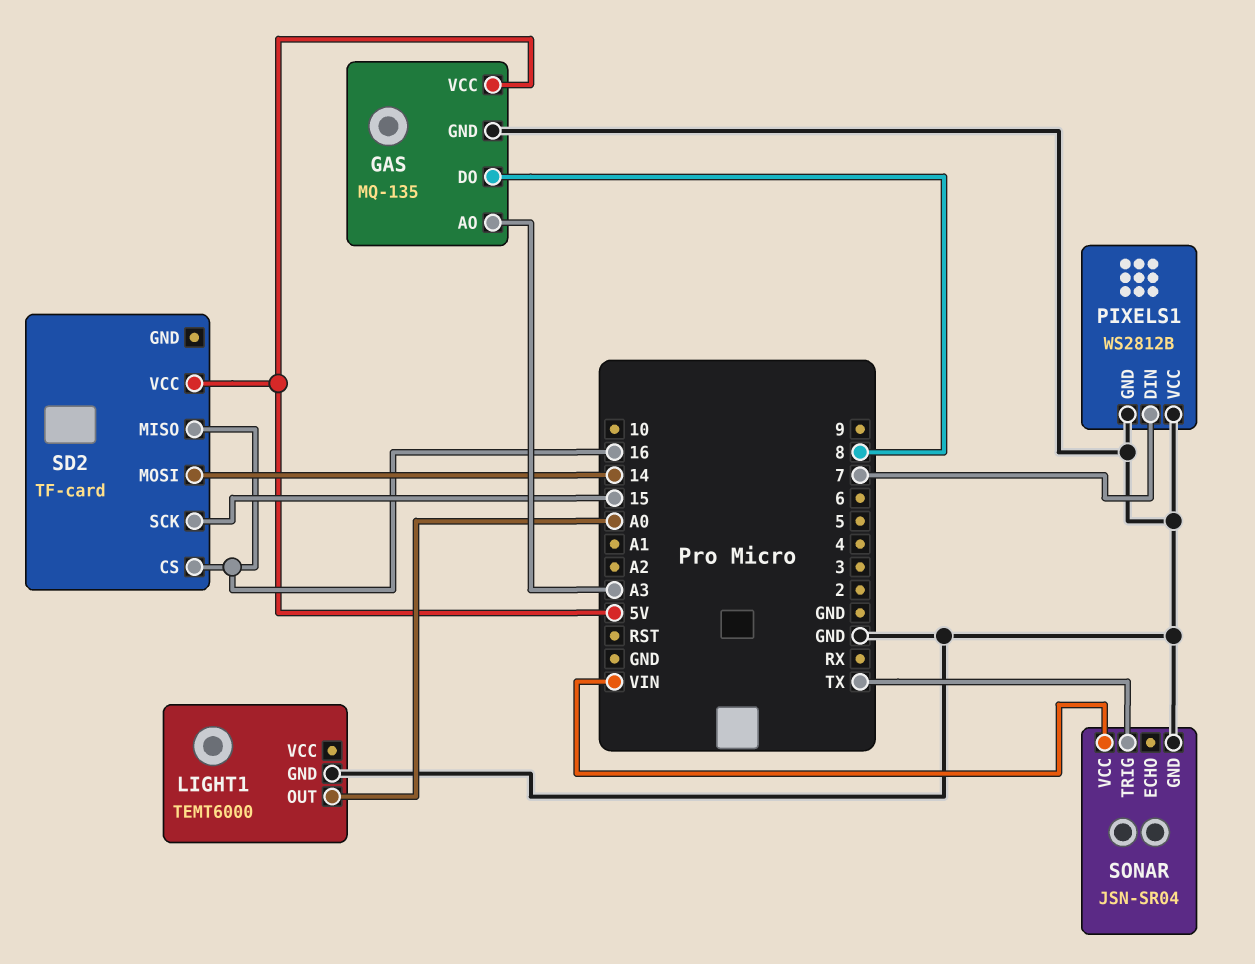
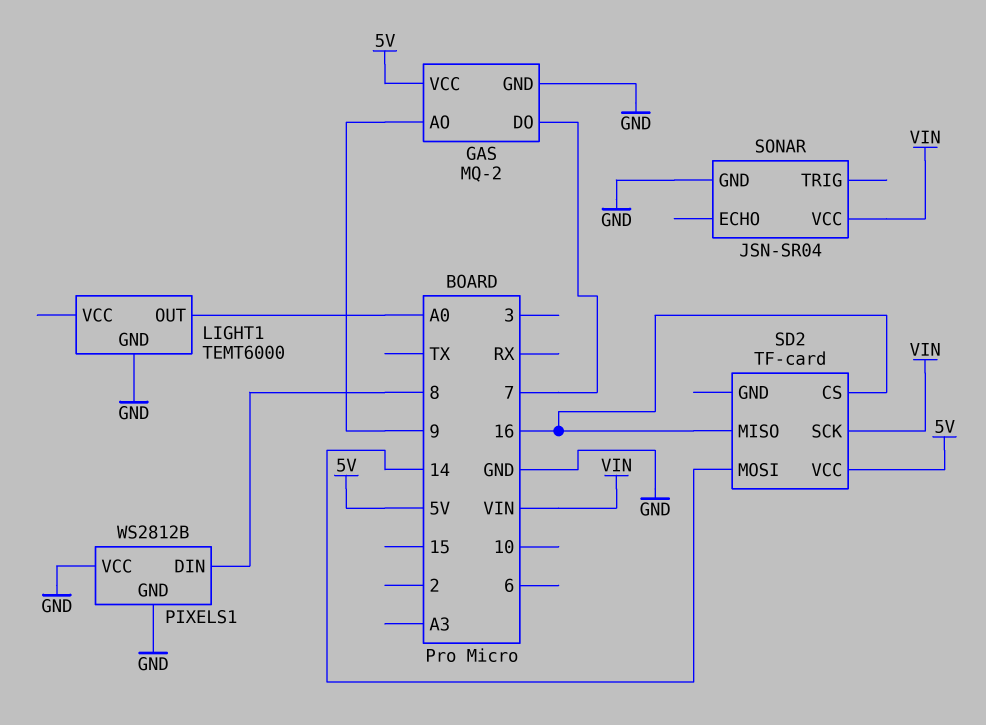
GAS: MQ-135 -> MQ-2
GAS pin AO: A3 -> 9
GAS pin DO: 8 -> 7
PIXELS1 pin DIN: 7 -> 8
SD2 pin SCK: 15 -> VIN
SONAR pin TRIG: TX -> none

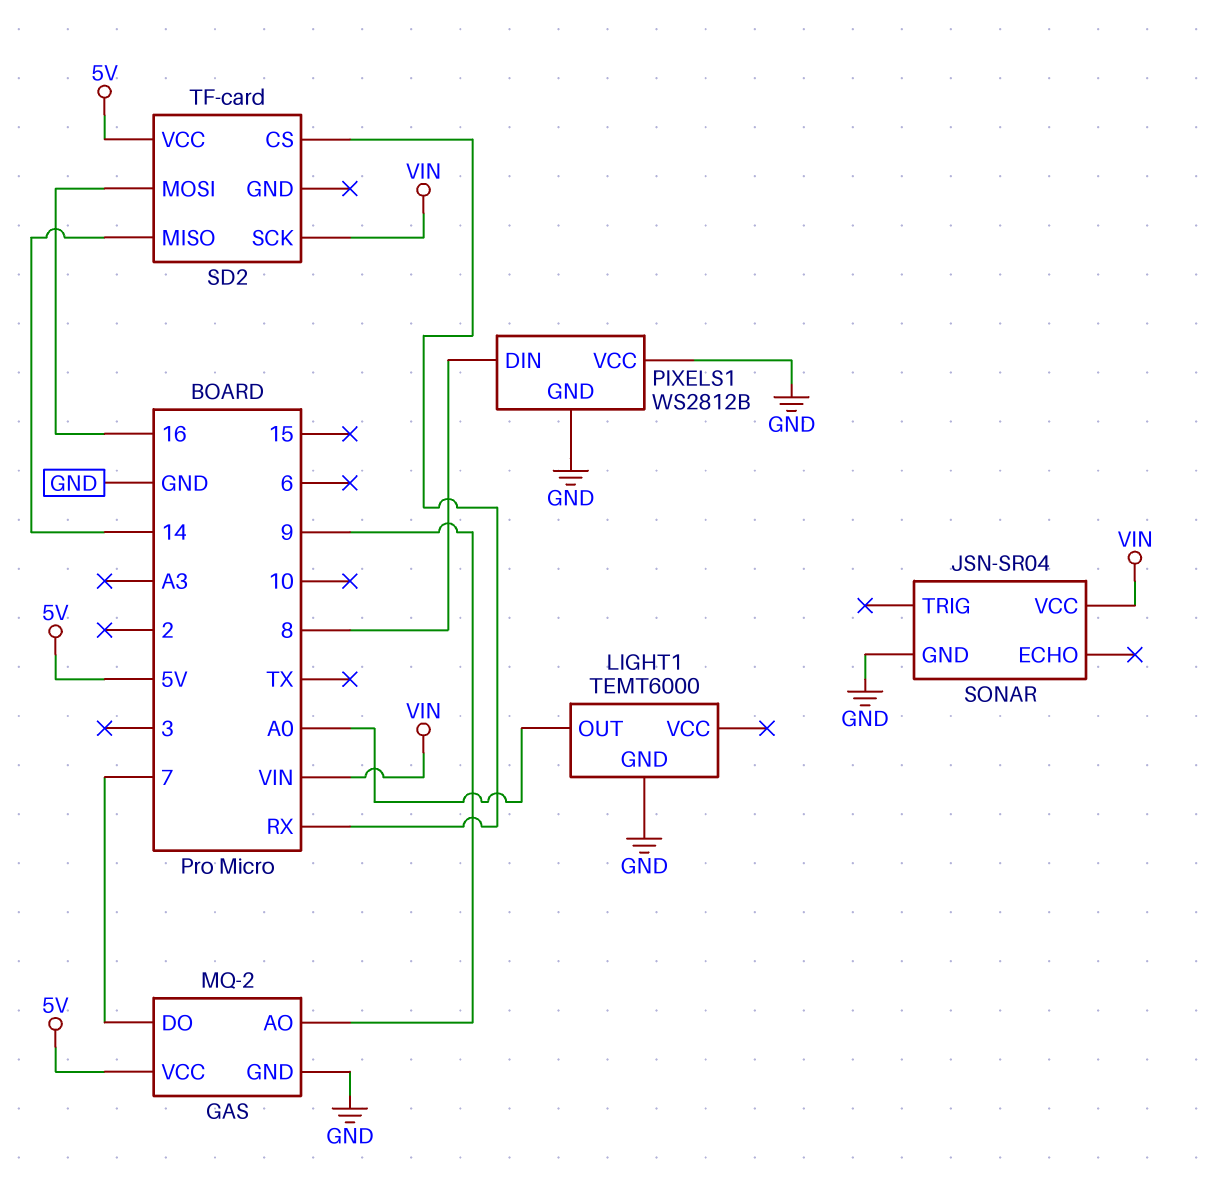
SD2 pin CS: 16 -> RX
SD2 pin MISO: 16 -> 14
SD2 pin MOSI: 14 -> 16

